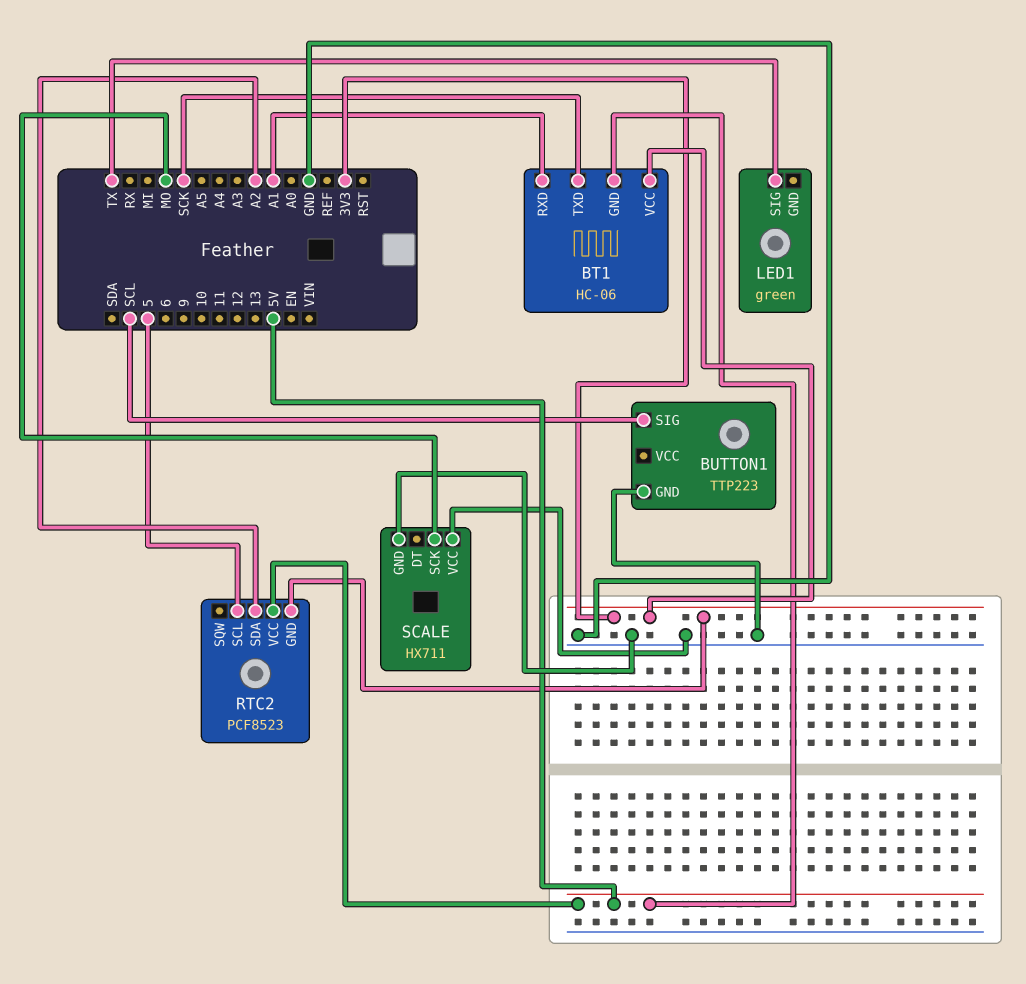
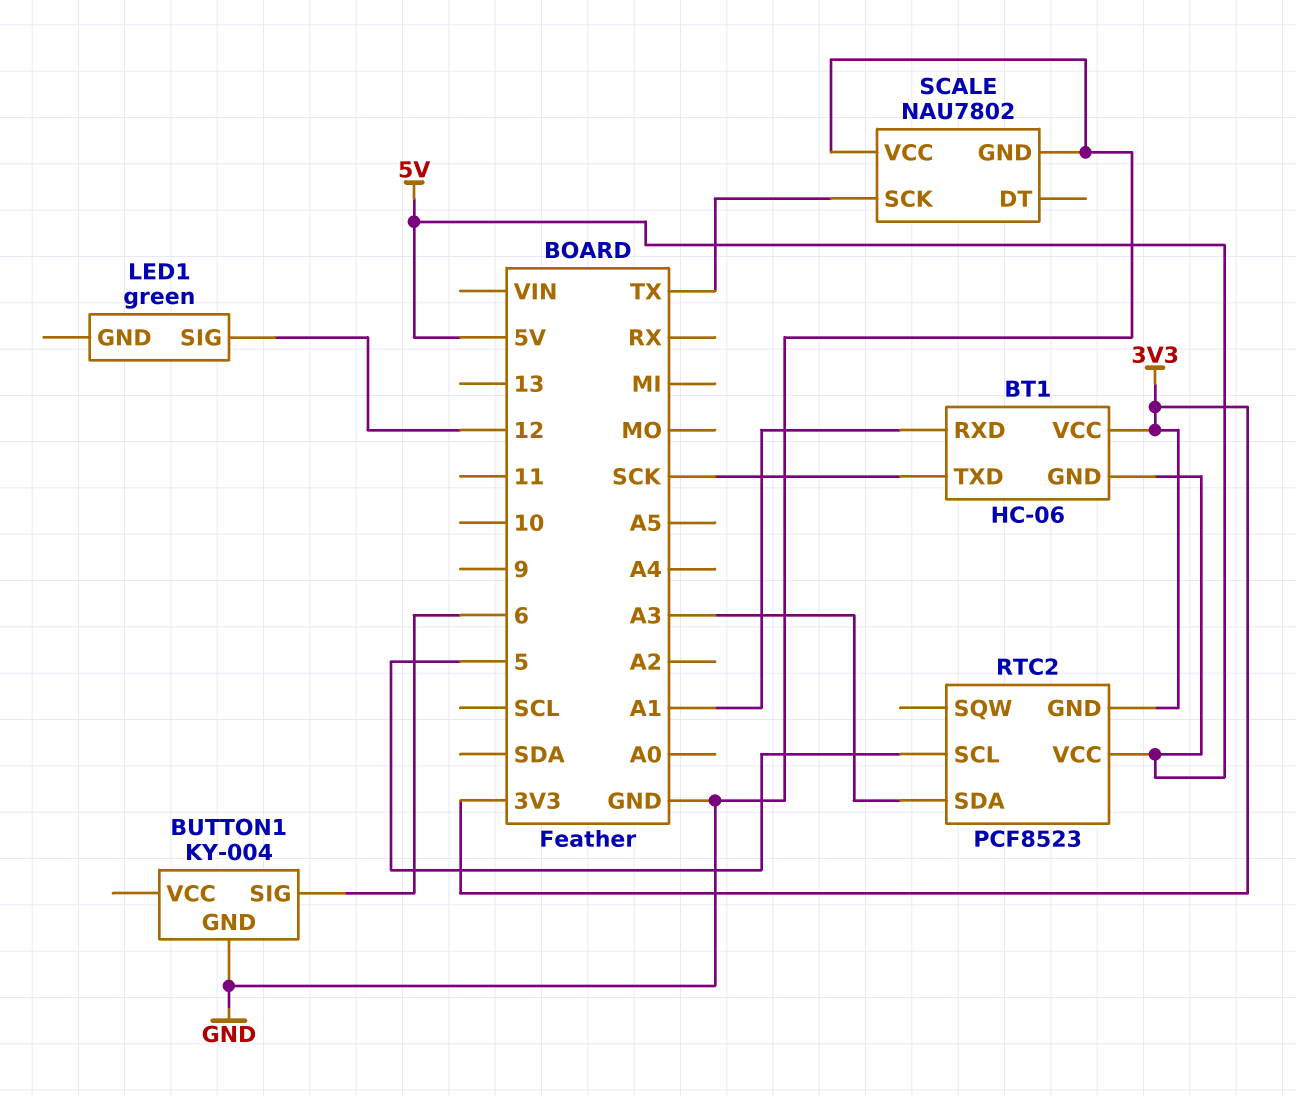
BUTTON1: TTP223 -> KY-004
BUTTON1 pin SIG: SCL -> 6
LED1 pin SIG: TX -> 12
RTC2 pin SDA: A2 -> A3
SCALE: HX711 -> NAU7802
SCALE pin SCK: MO -> TX

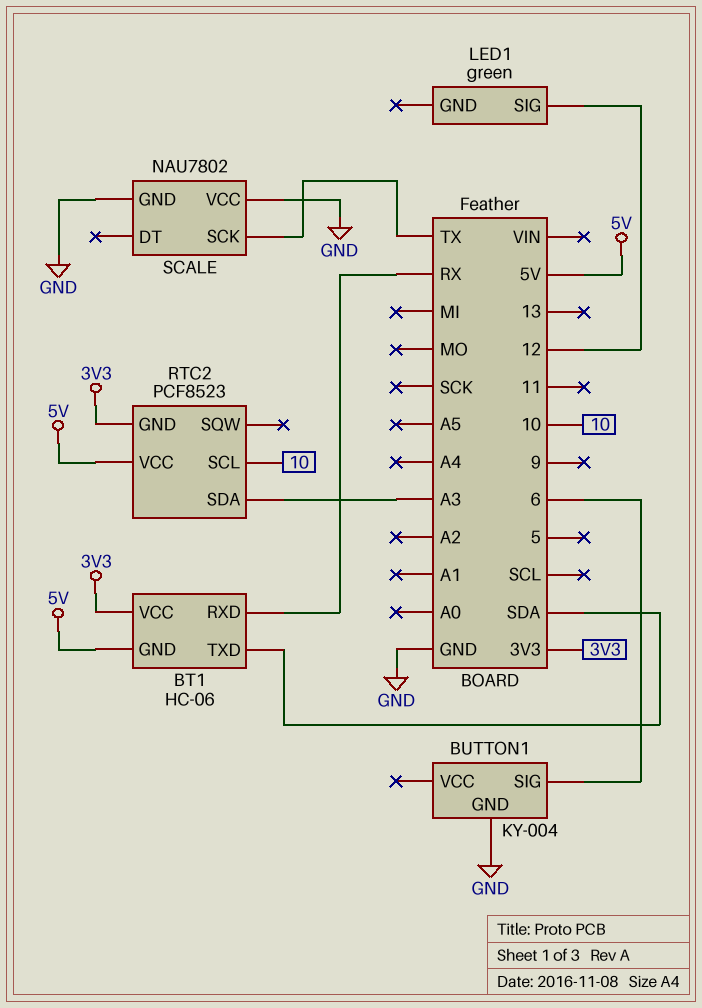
BT1 pin RXD: A1 -> RX
BT1 pin TXD: SCK -> SDA
RTC2 pin SCL: 5 -> 10

